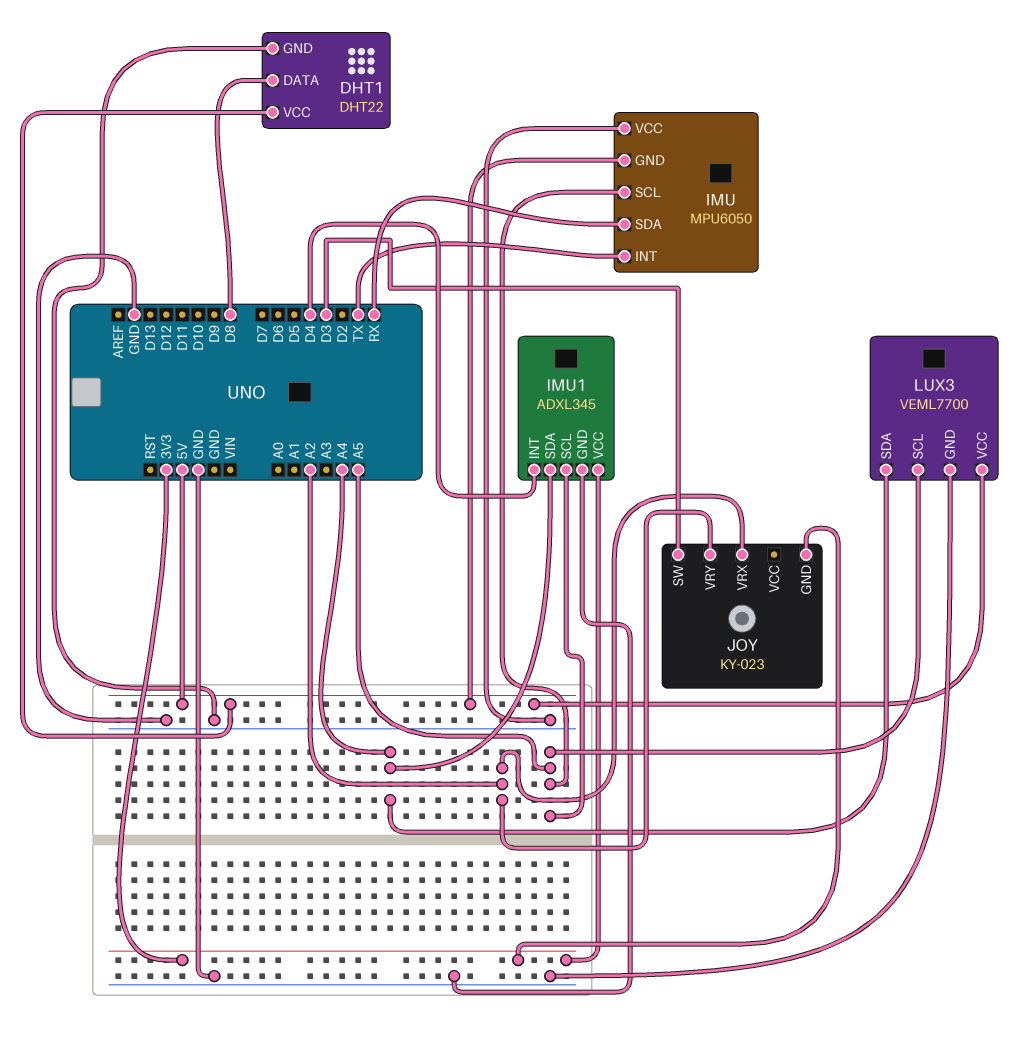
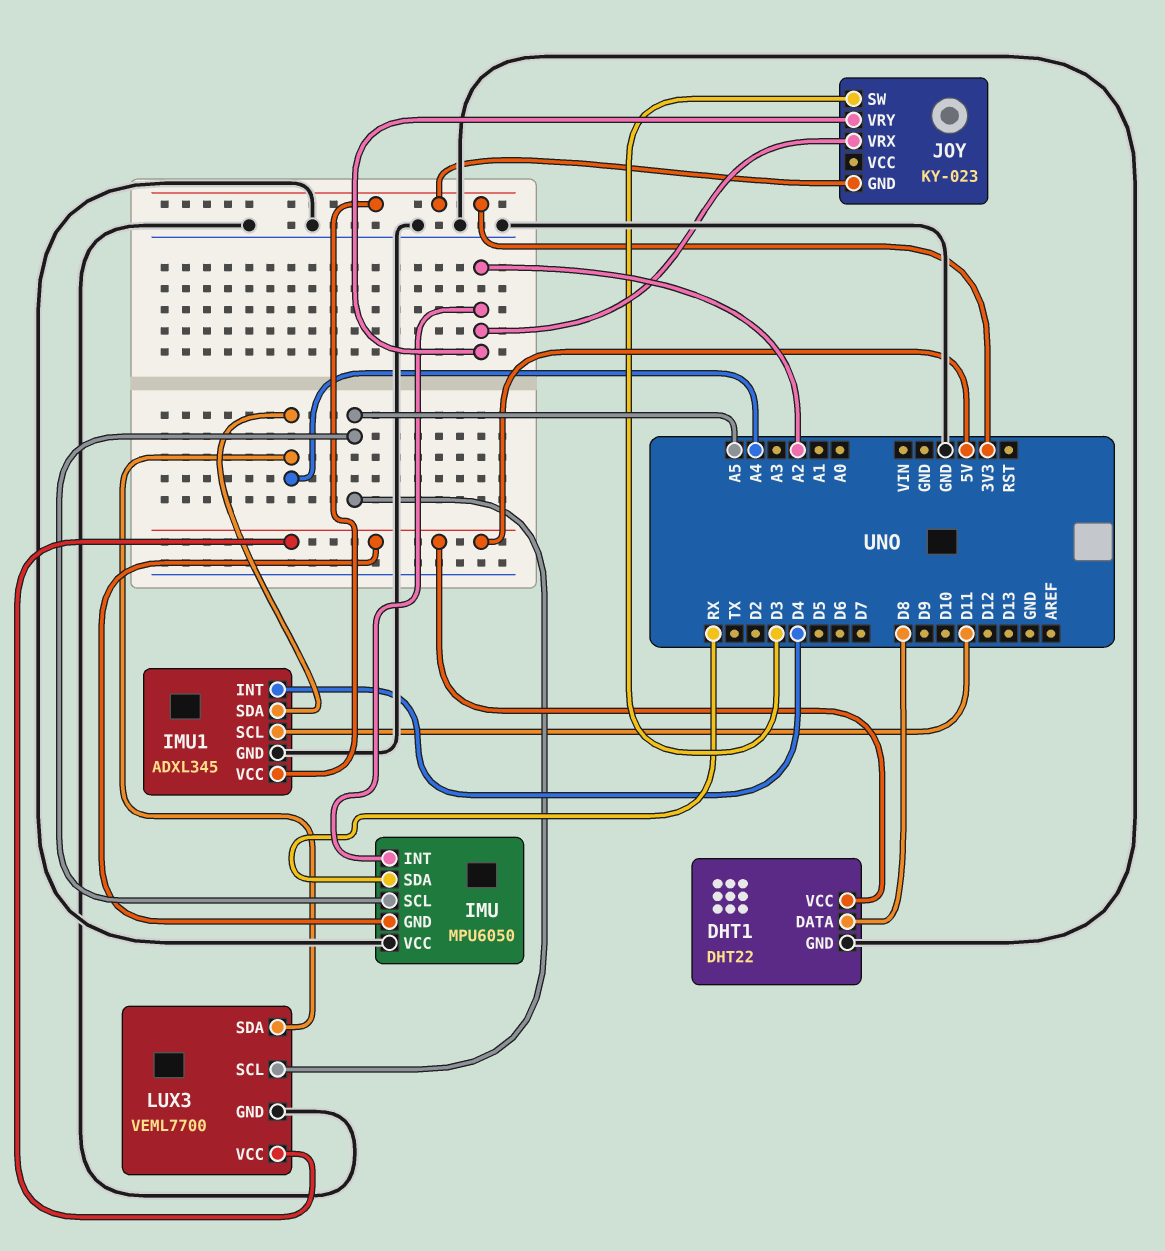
IMU pin INT: TX -> A2
IMU1 pin SCL: A5 -> D11

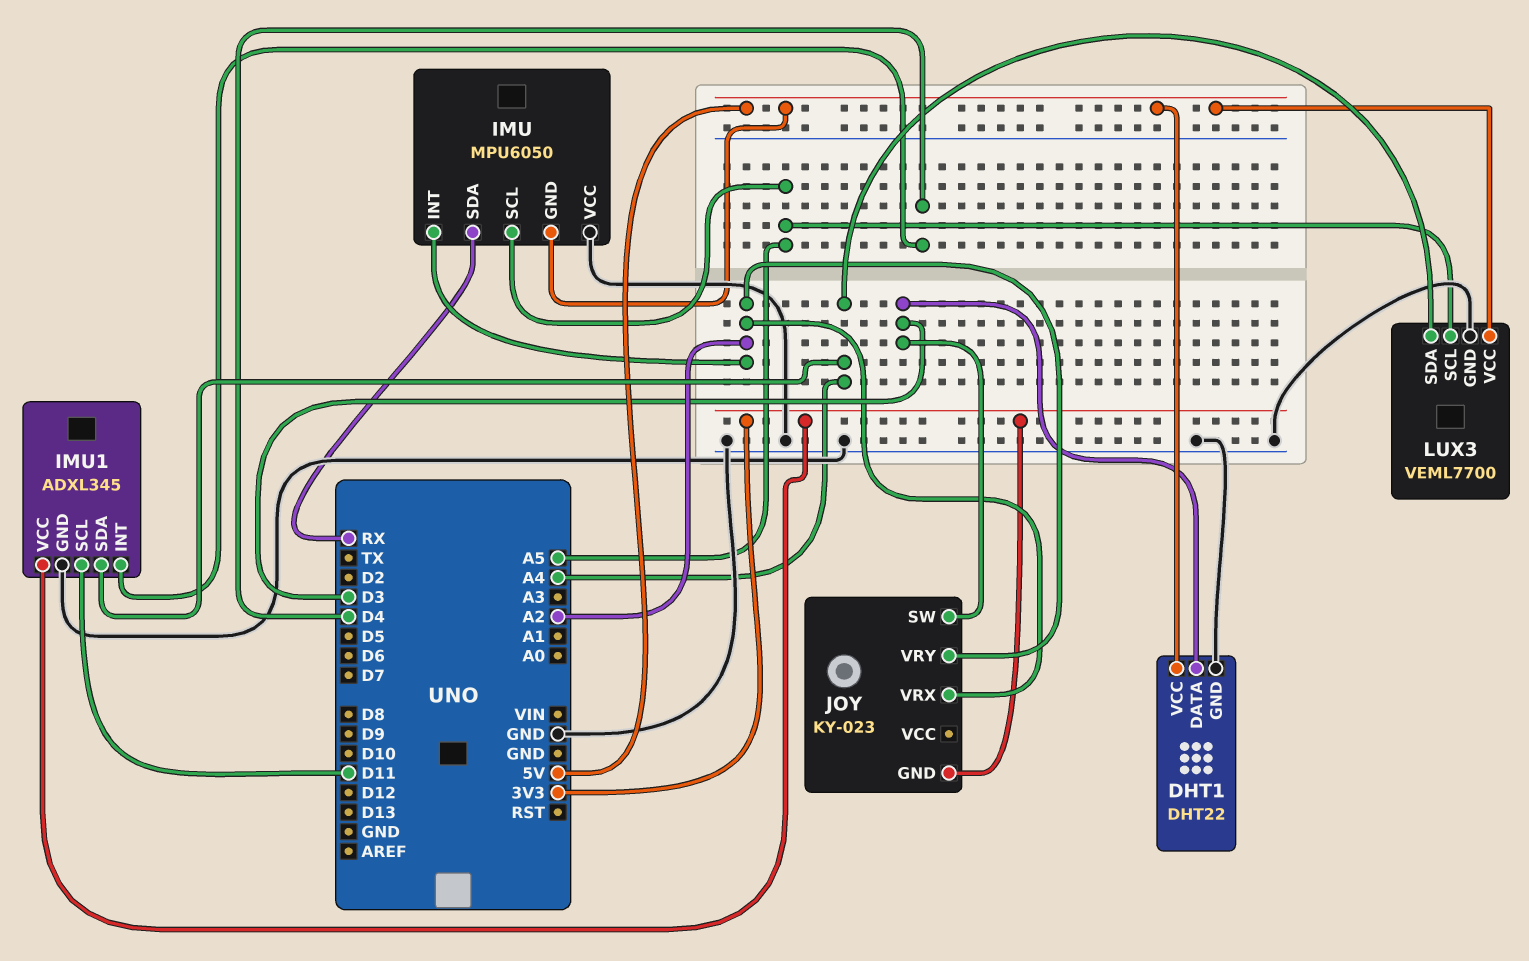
DHT1 pin DATA: D8 -> D3

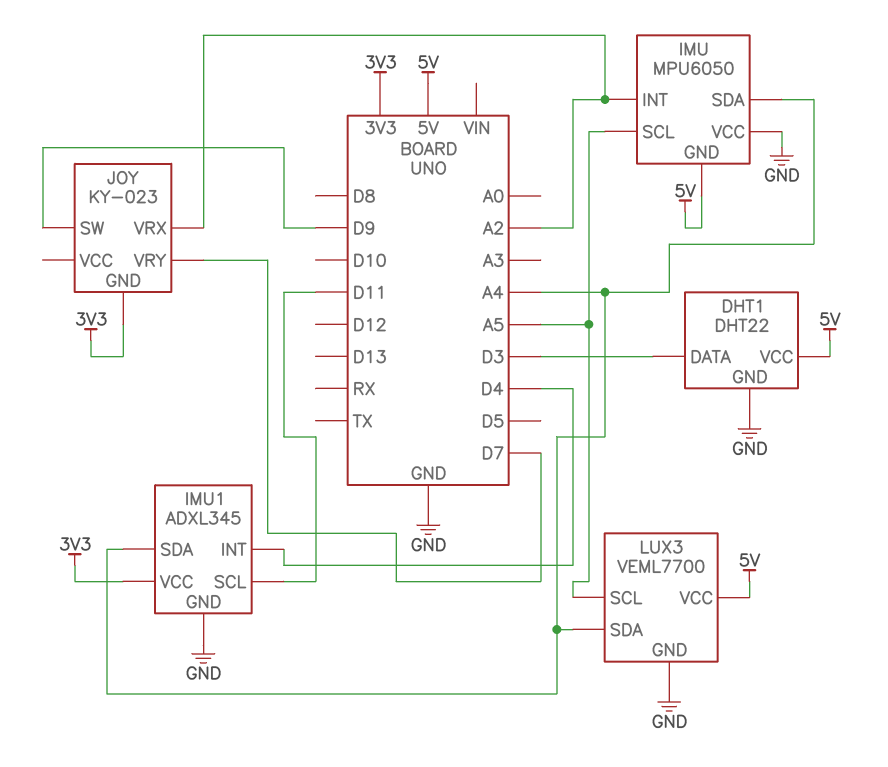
IMU pin SDA: RX -> A4
JOY pin SW: D3 -> D9
JOY pin VRY: A2 -> D7

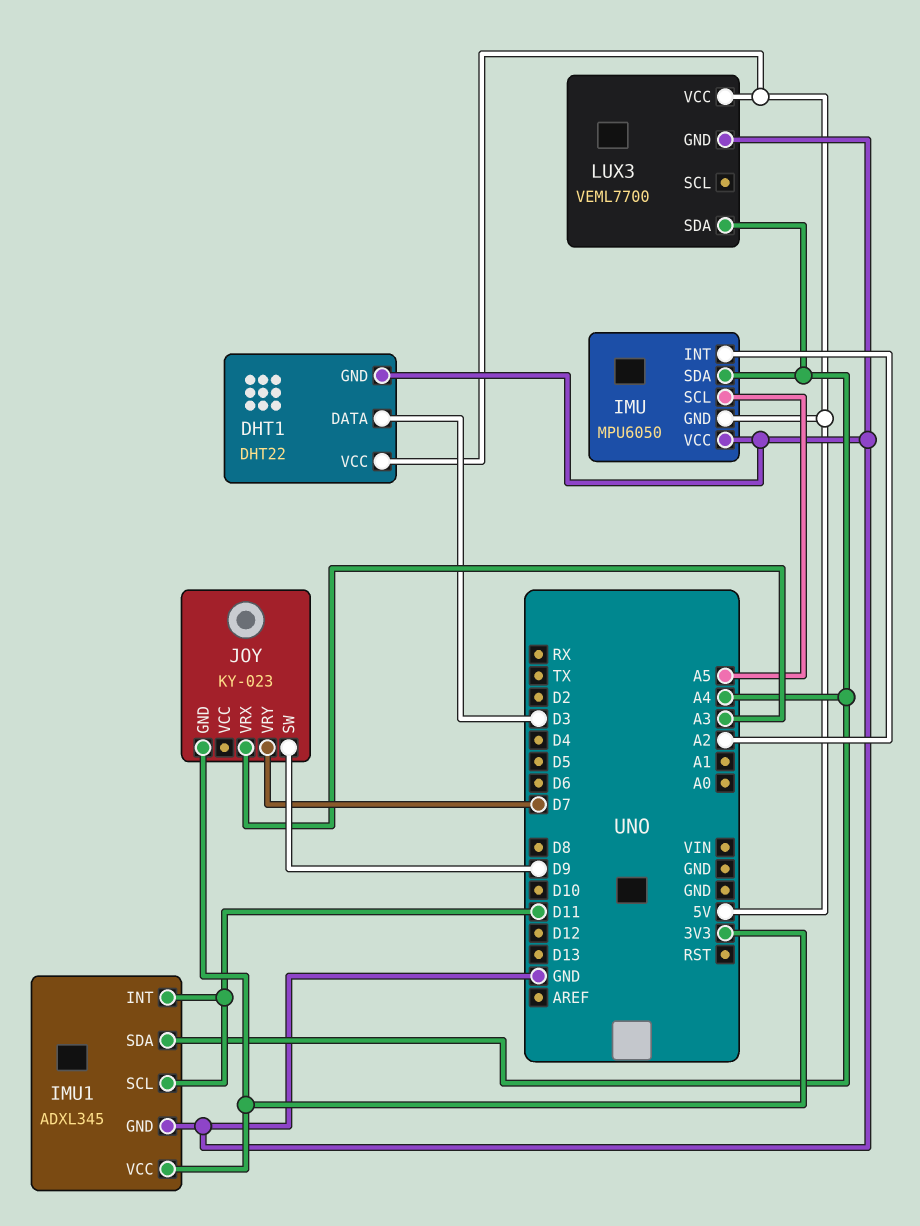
IMU1 pin INT: D4 -> D11
JOY pin VRX: A2 -> A3
LUX3 pin SCL: A5 -> none

